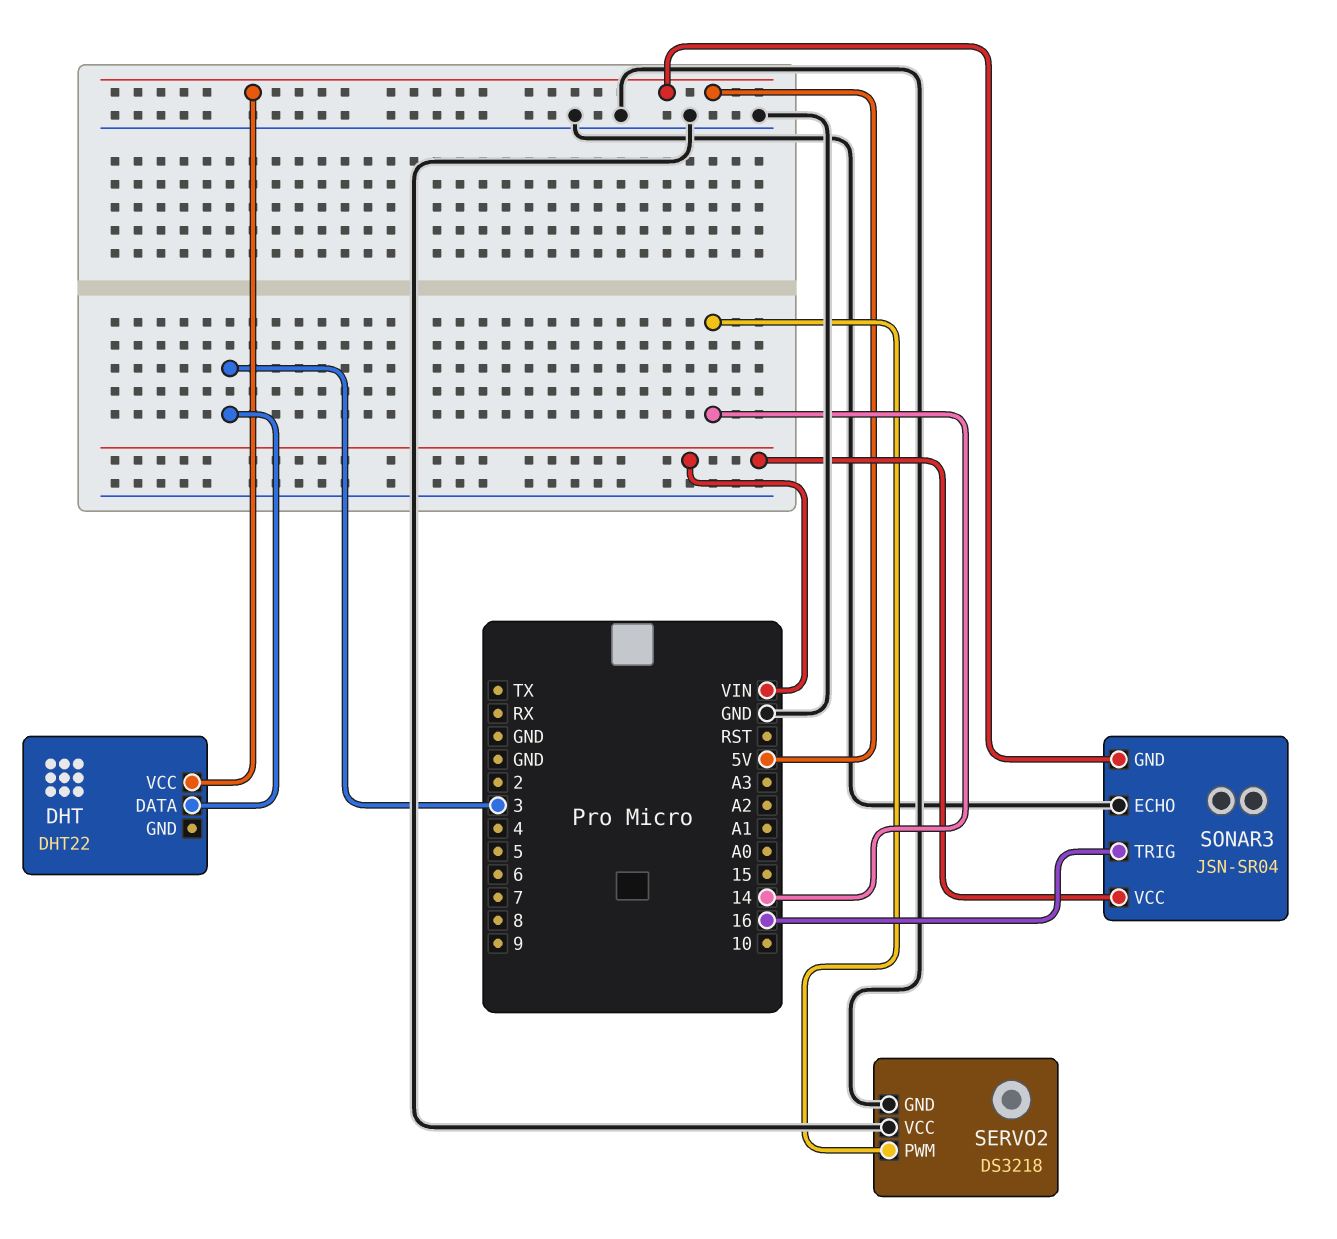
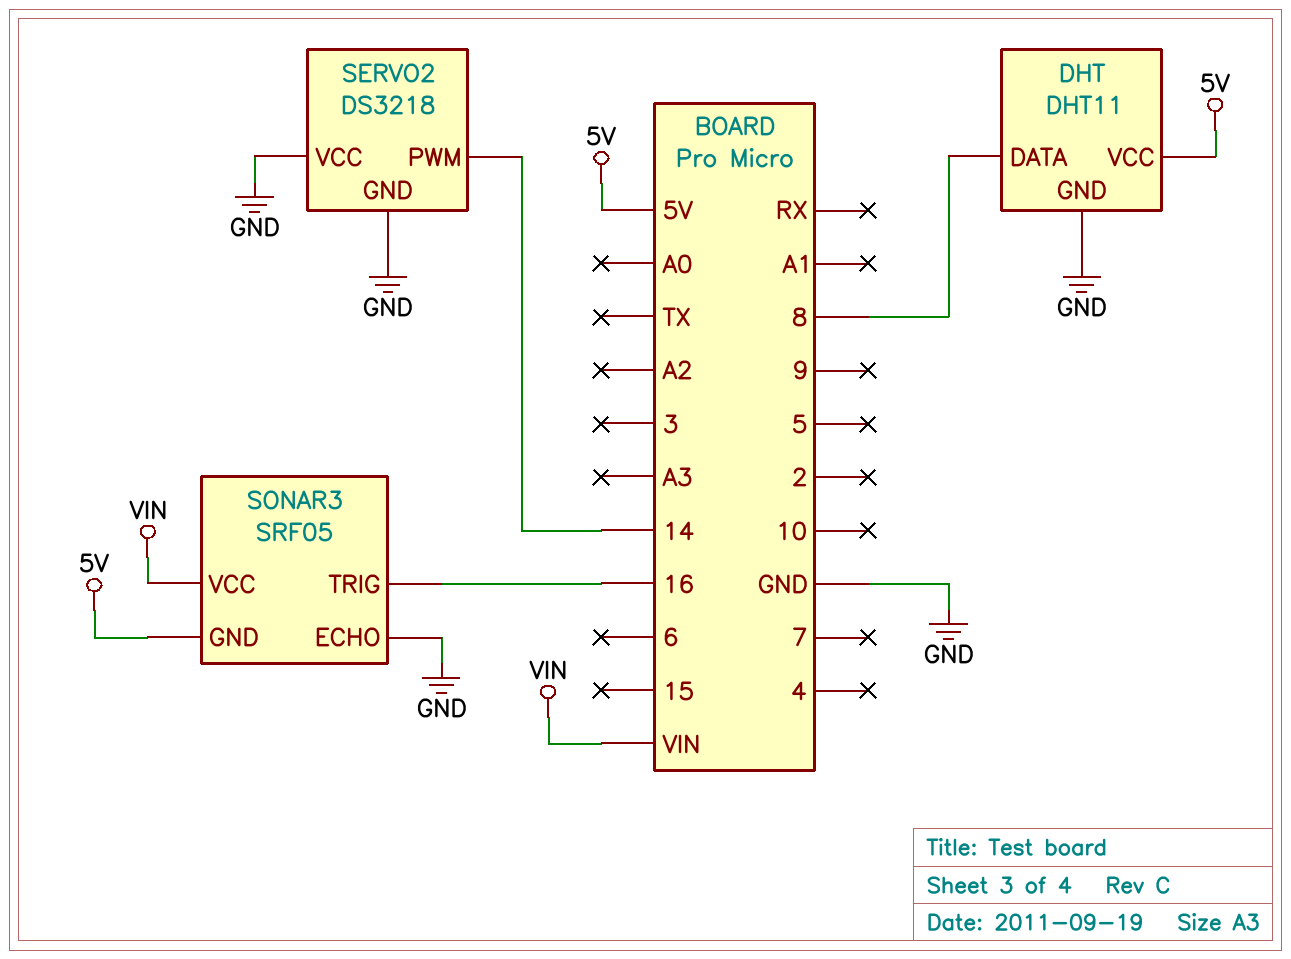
DHT: DHT22 -> DHT11
DHT pin DATA: 3 -> 8
DHT pin GND: none -> GND
SONAR3: JSN-SR04 -> SRF05

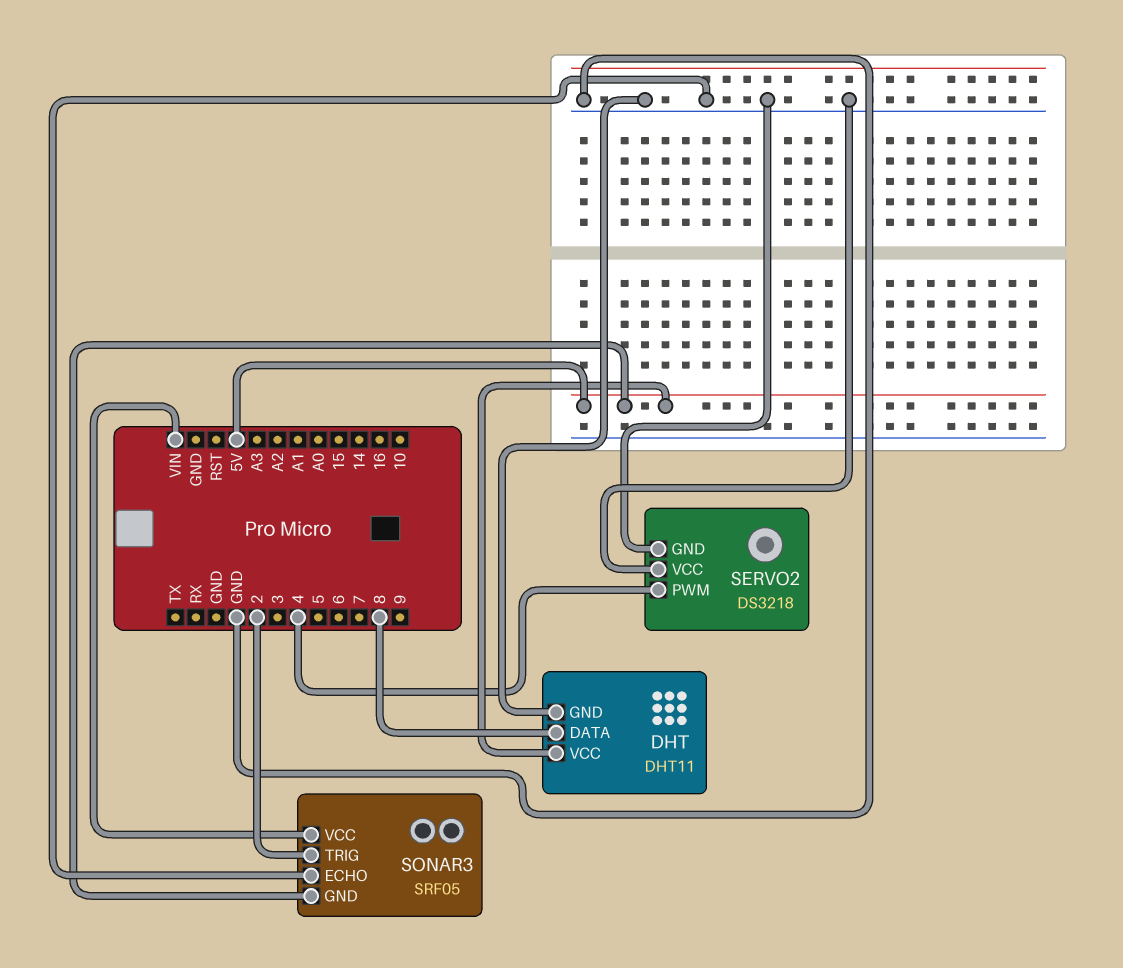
SERVO2 pin PWM: 14 -> 4
SONAR3 pin TRIG: 16 -> 2

